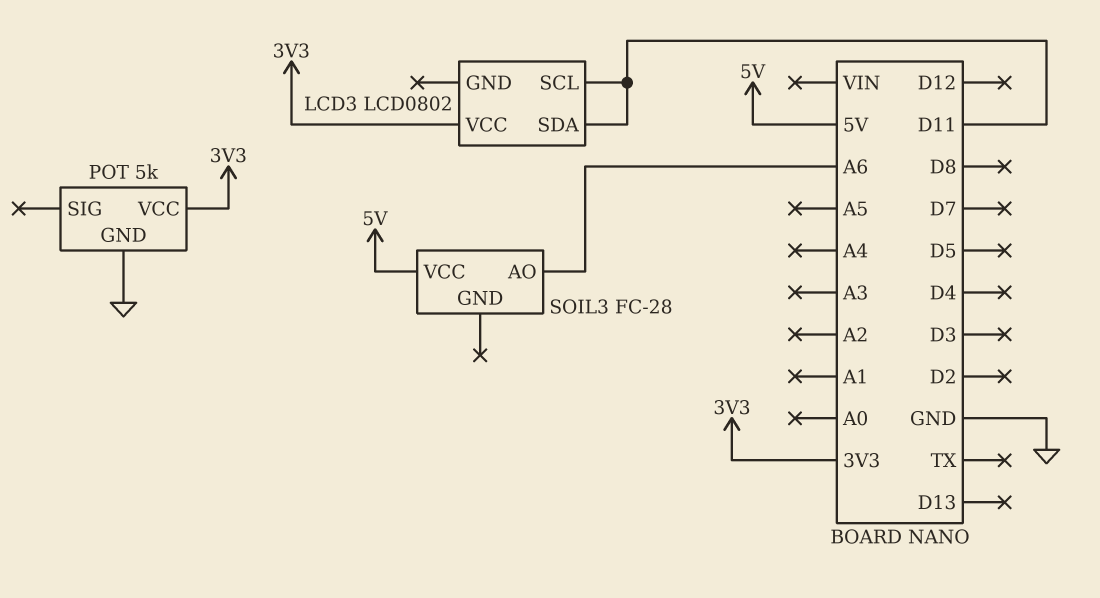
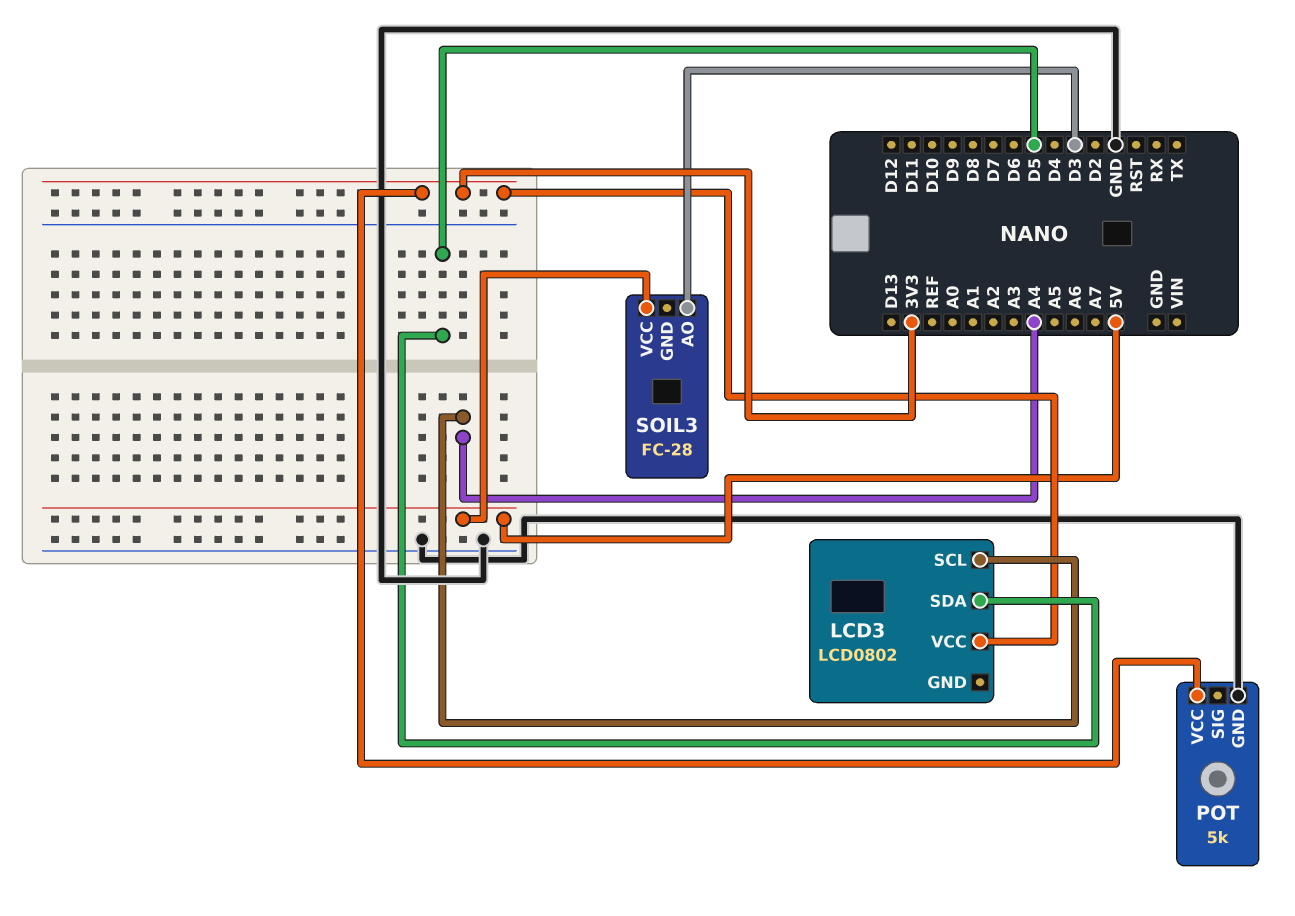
LCD3 pin SCL: D11 -> A4
LCD3 pin SDA: D11 -> D5
SOIL3 pin AO: A6 -> D3

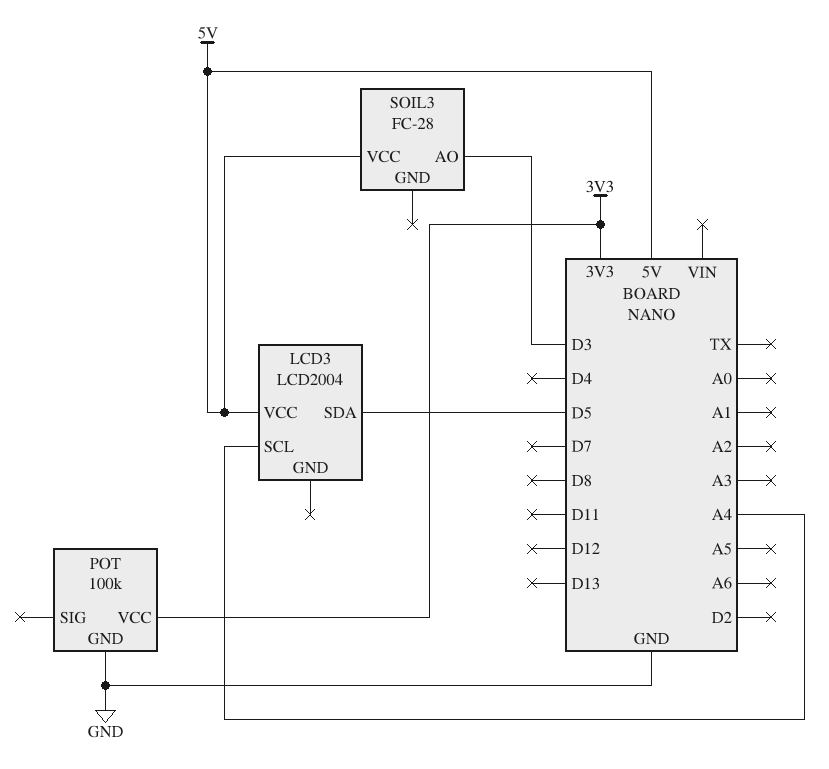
LCD3: LCD0802 -> LCD2004
LCD3 pin VCC: 3V3 -> 5V
POT: 5k -> 100k

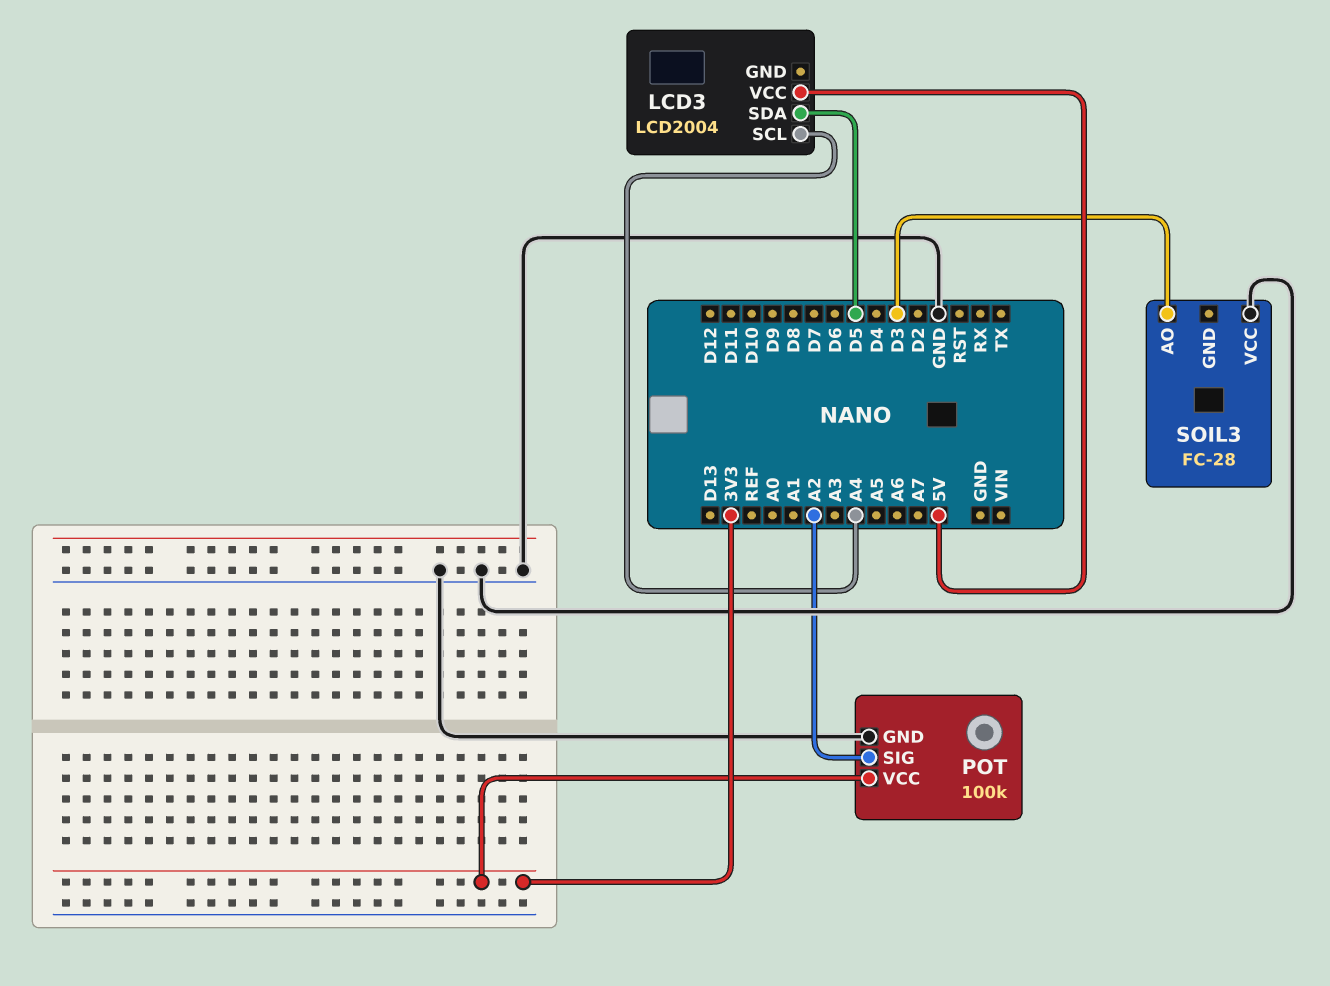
POT pin SIG: none -> A2
SOIL3 pin VCC: 5V -> GND

